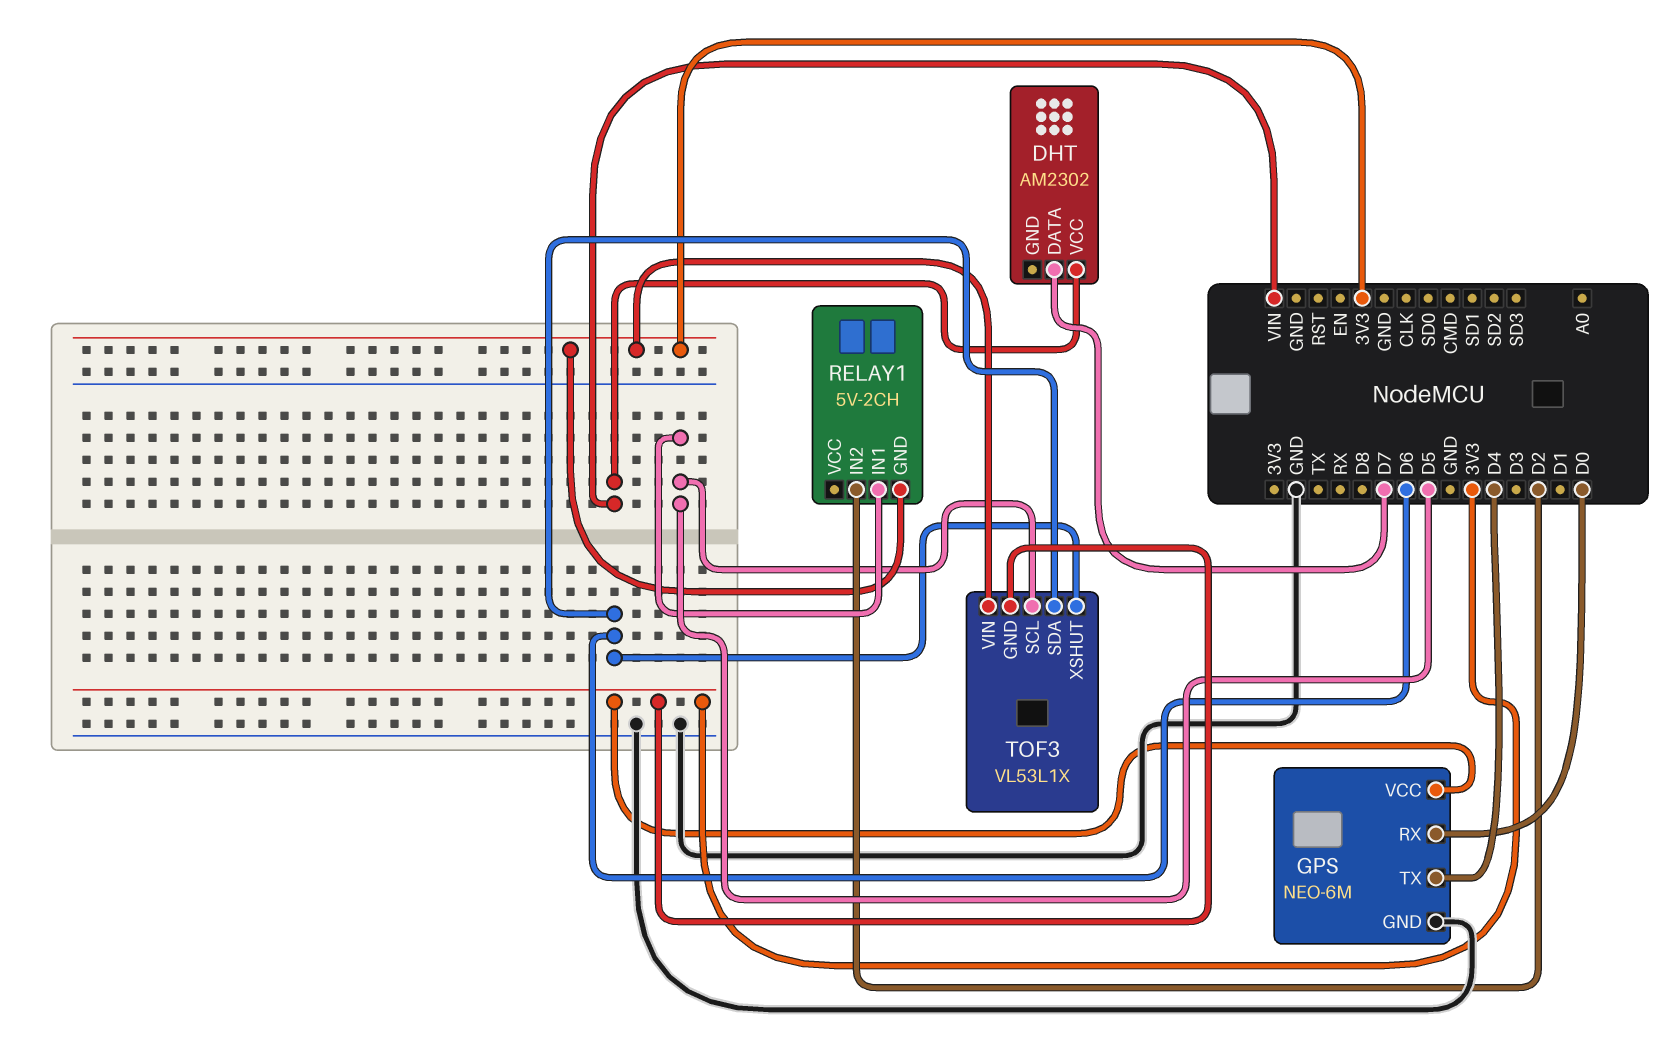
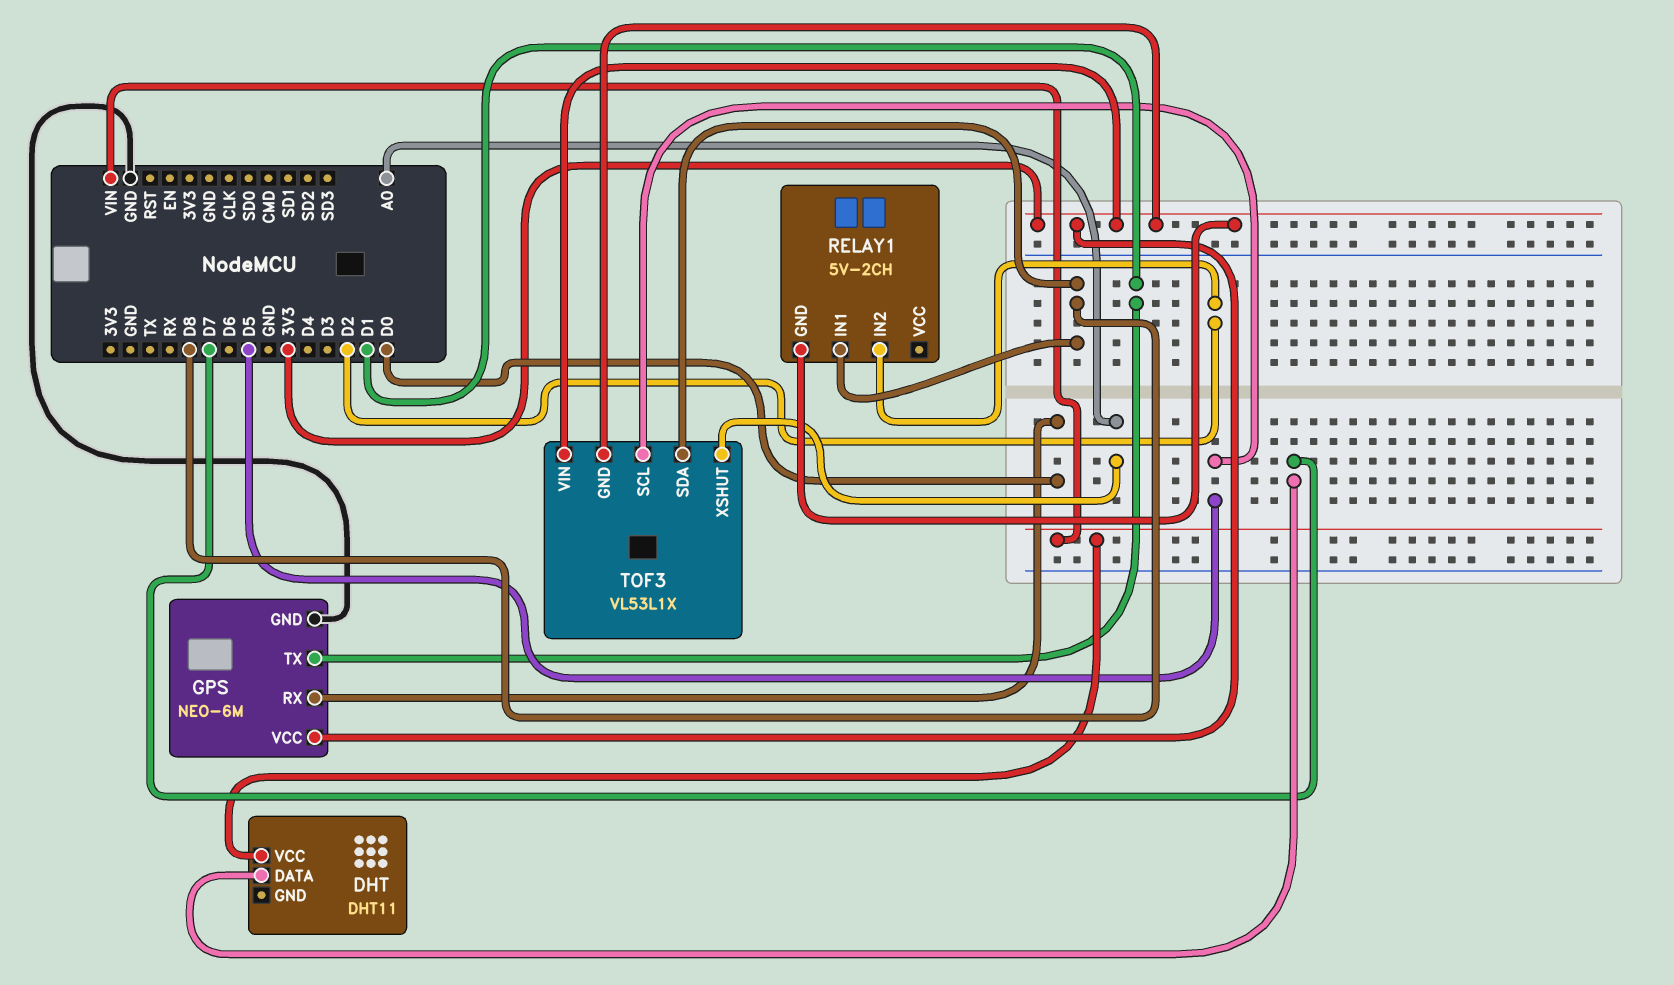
DHT: AM2302 -> DHT11
GPS pin TX: D4 -> D1
RELAY1 pin IN1: D5 -> D8
TOF3 pin SDA: D6 -> D8
TOF3 pin XSHUT: D6 -> A0

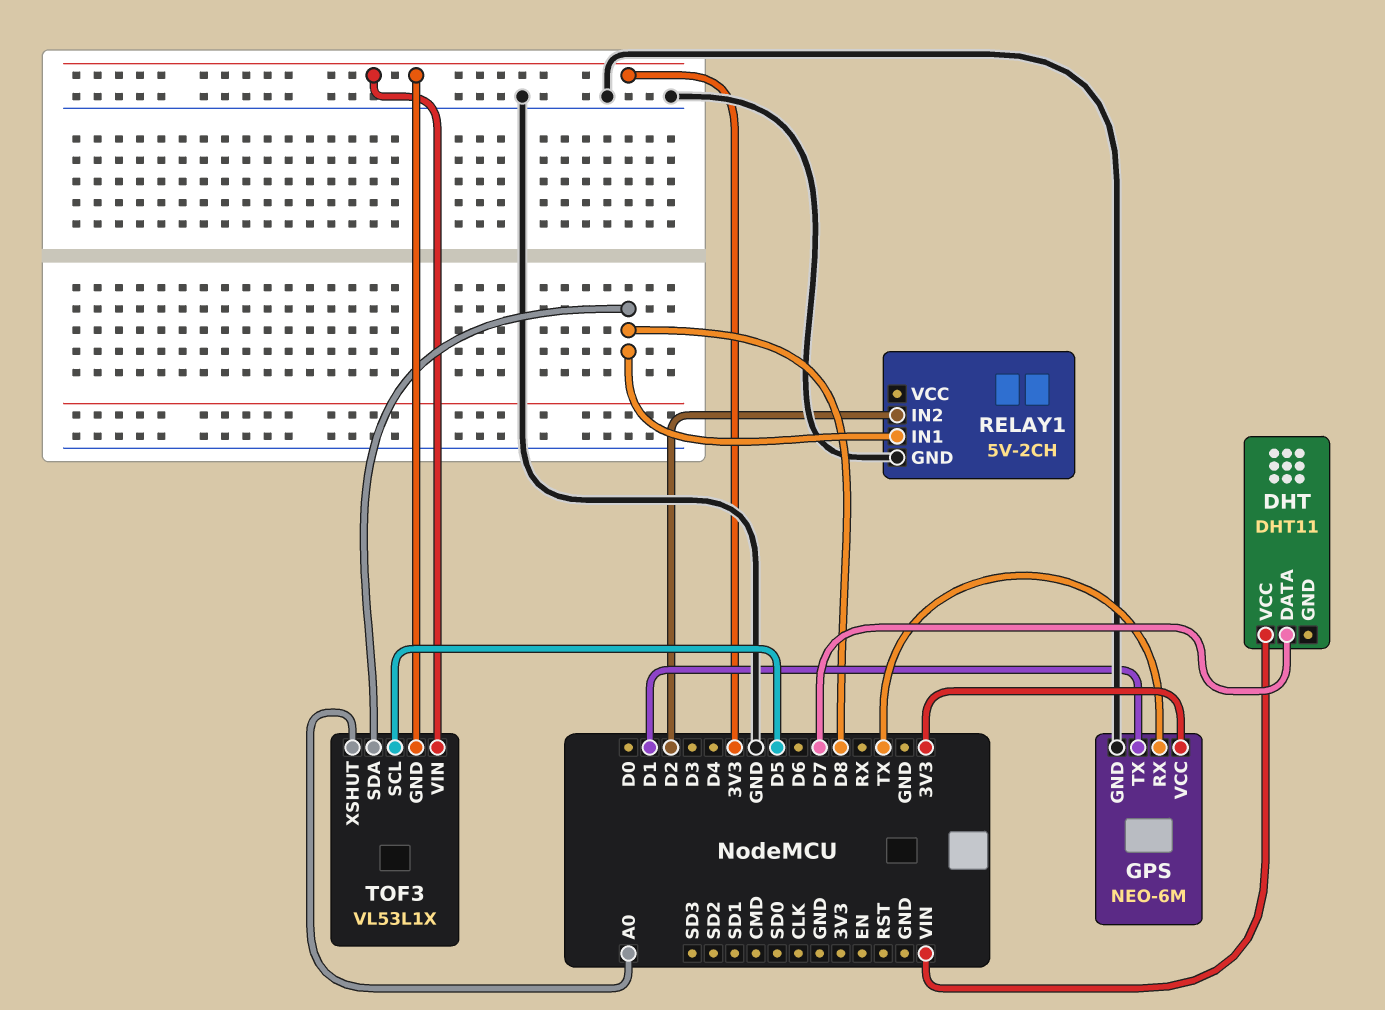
GPS pin RX: D0 -> TX
RELAY1 pin GND: 3V3 -> GND

